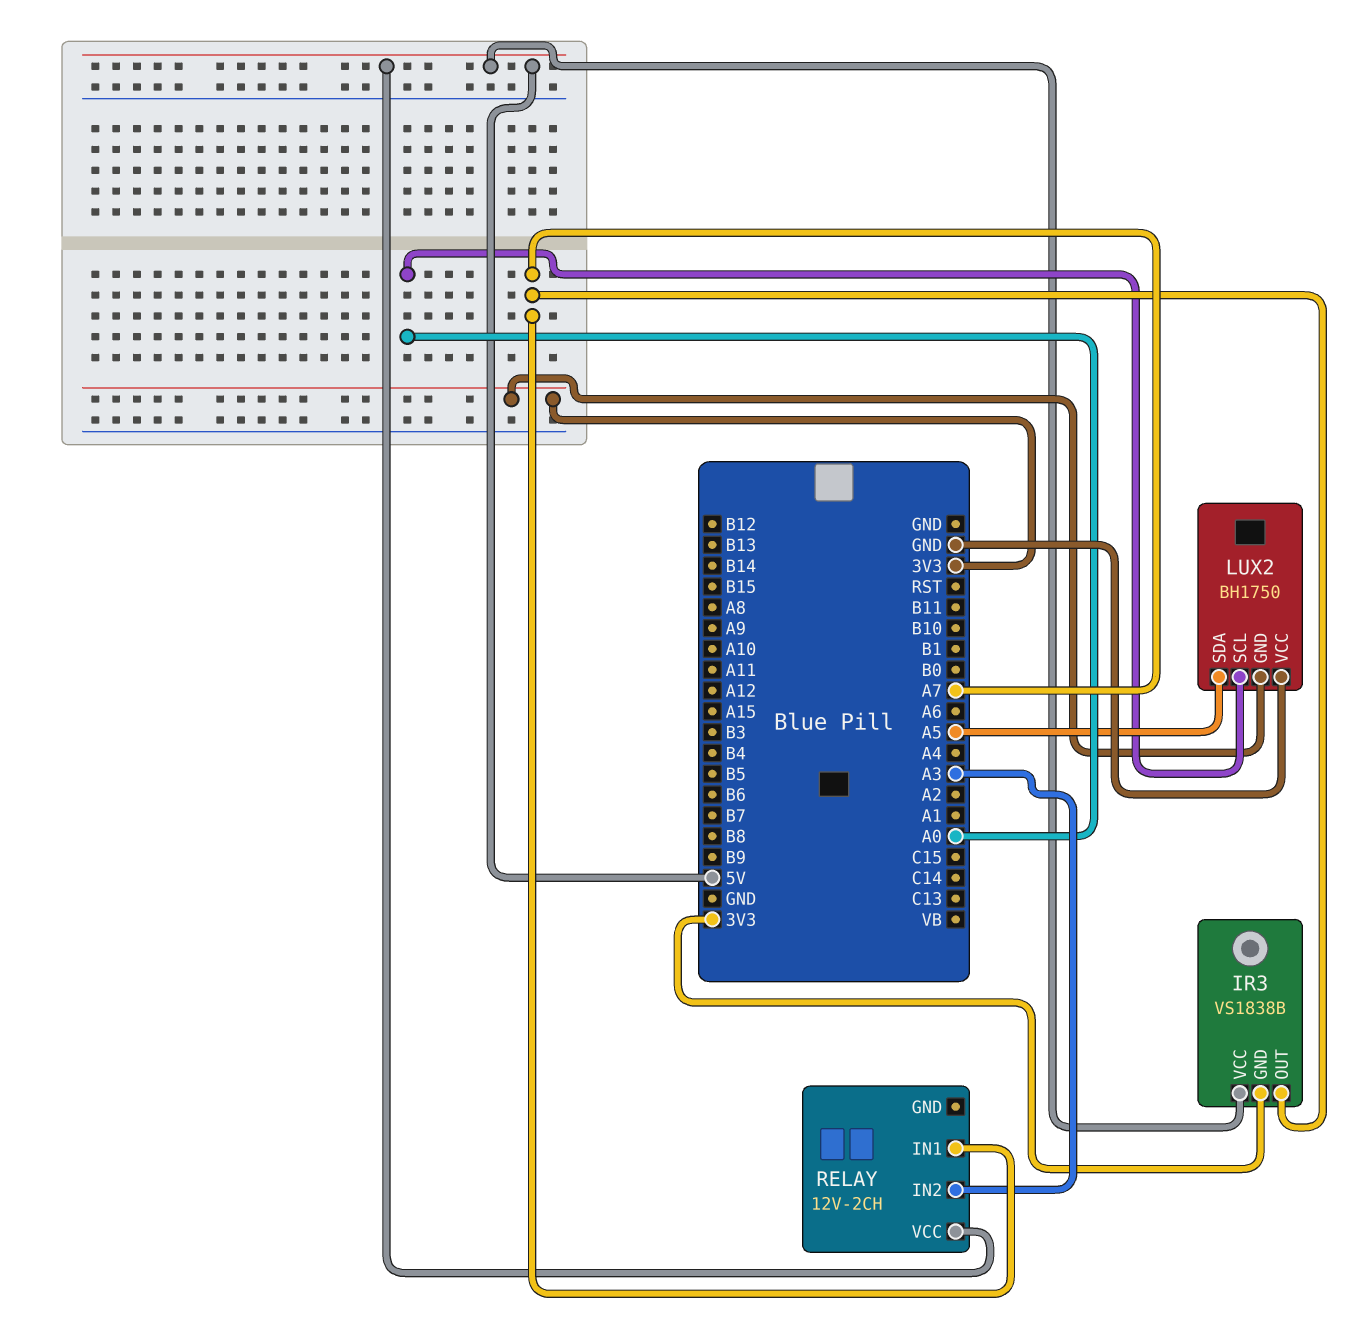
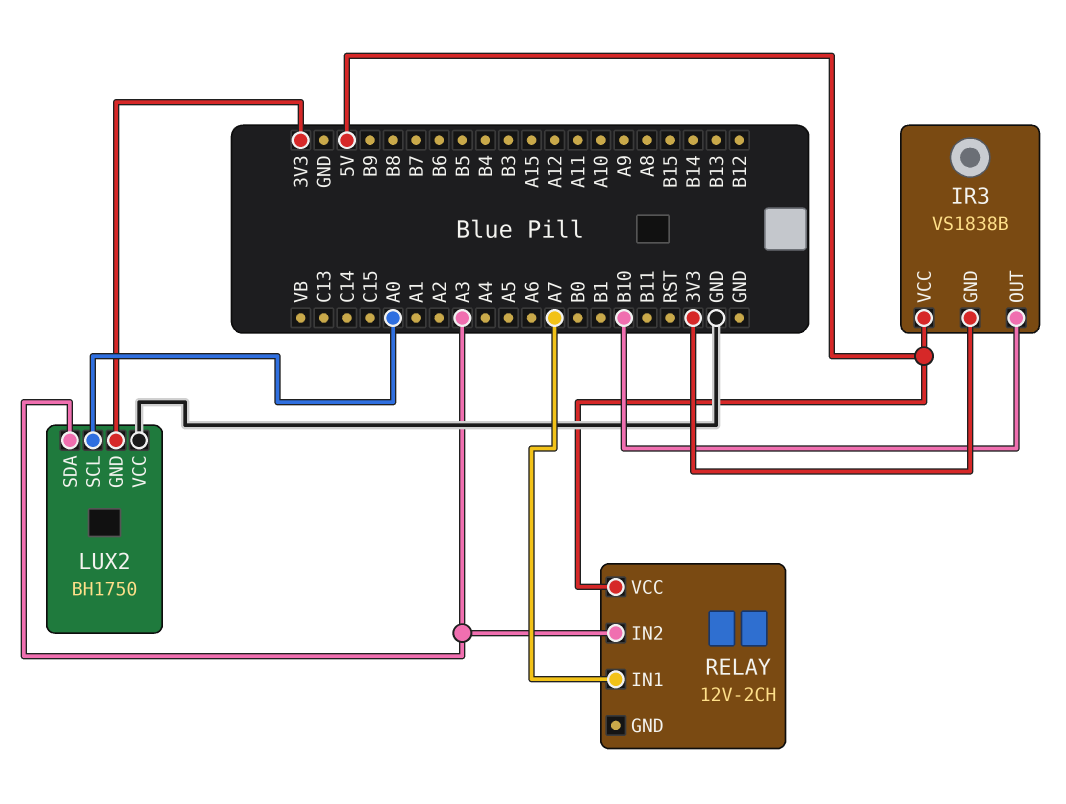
IR3 pin OUT: A7 -> B10
LUX2 pin SDA: A5 -> A3

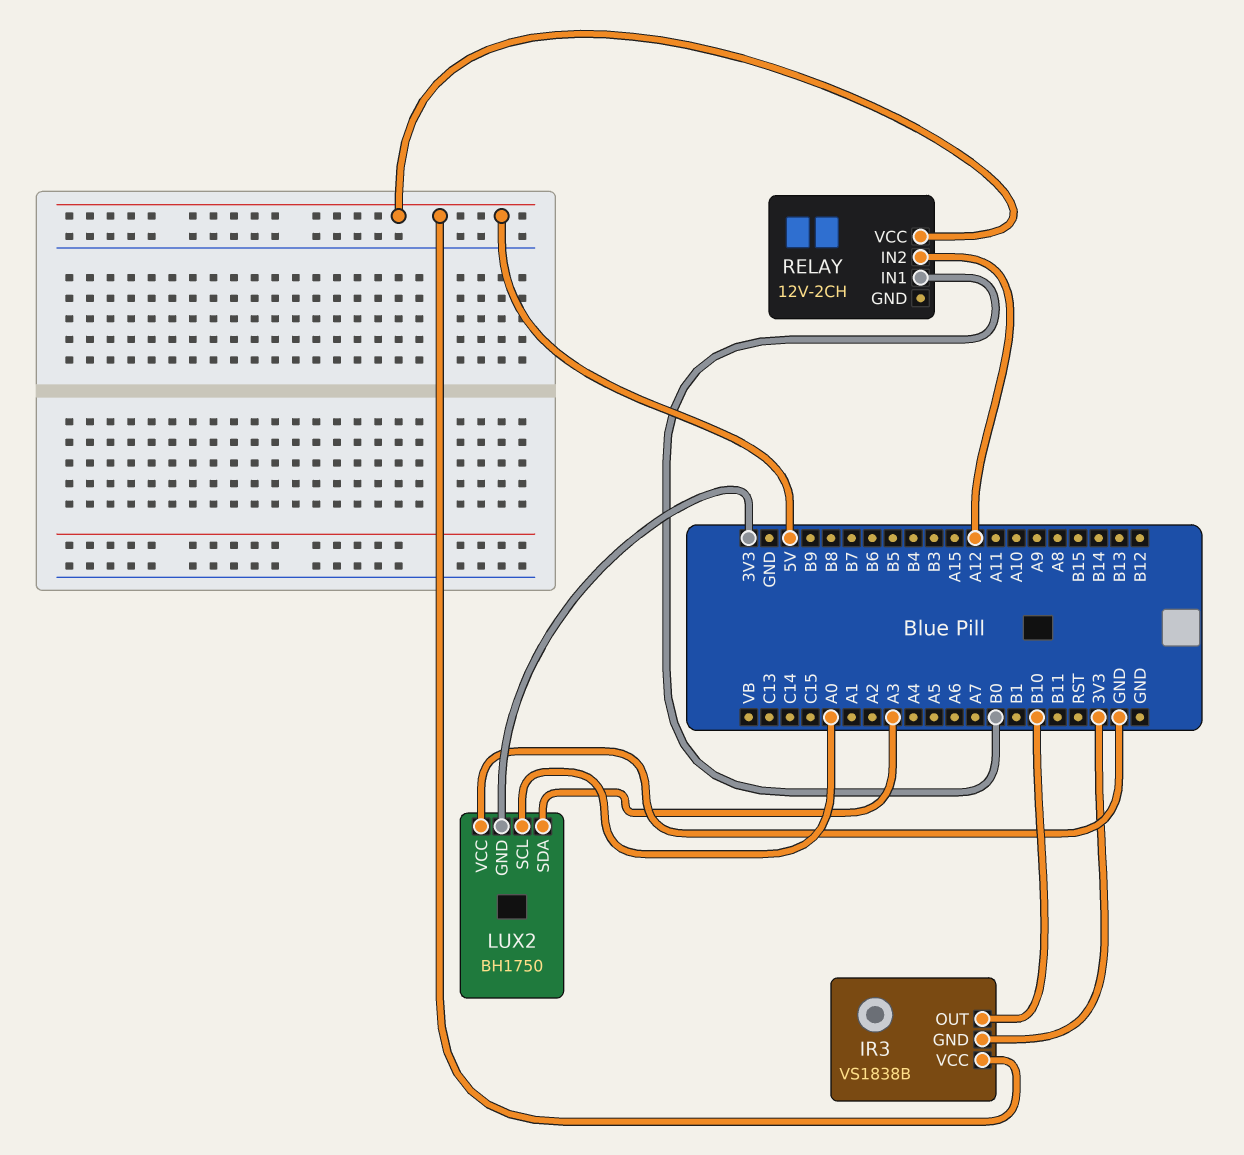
RELAY pin IN1: A7 -> B0
RELAY pin IN2: A3 -> A12

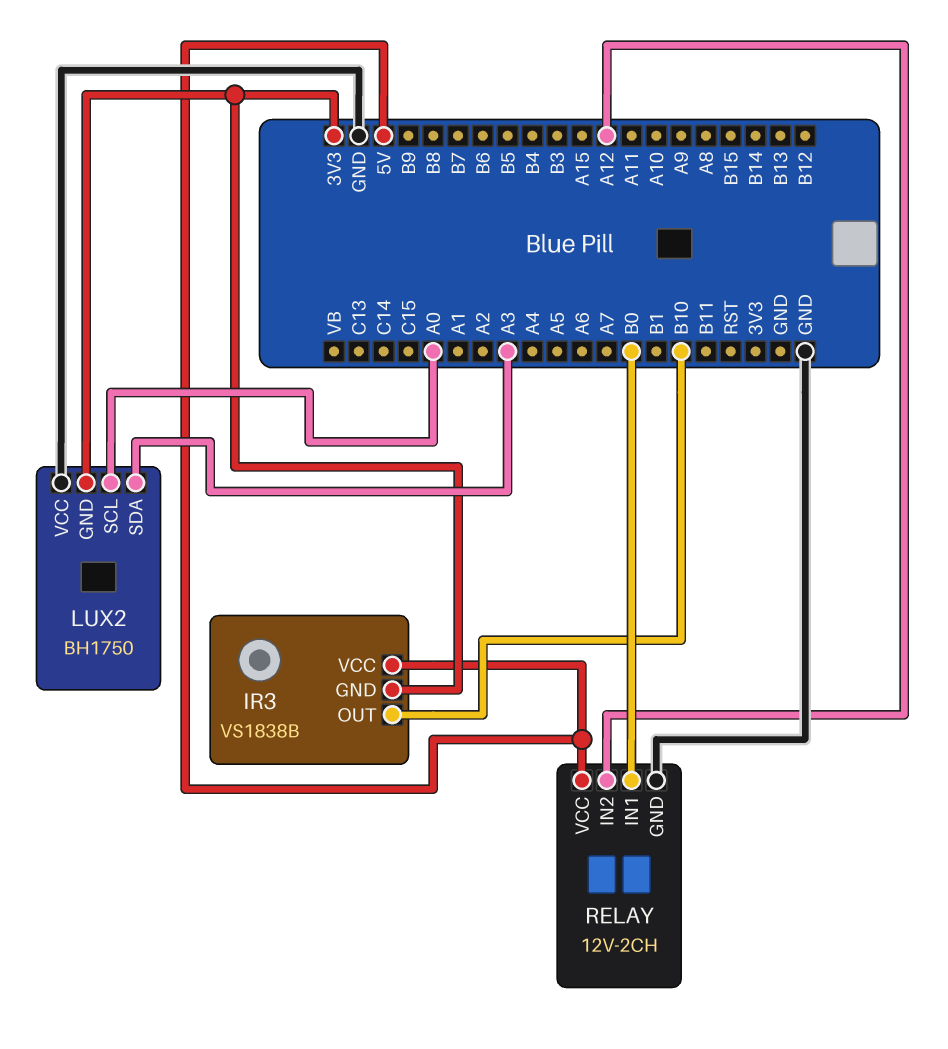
RELAY pin GND: none -> GND

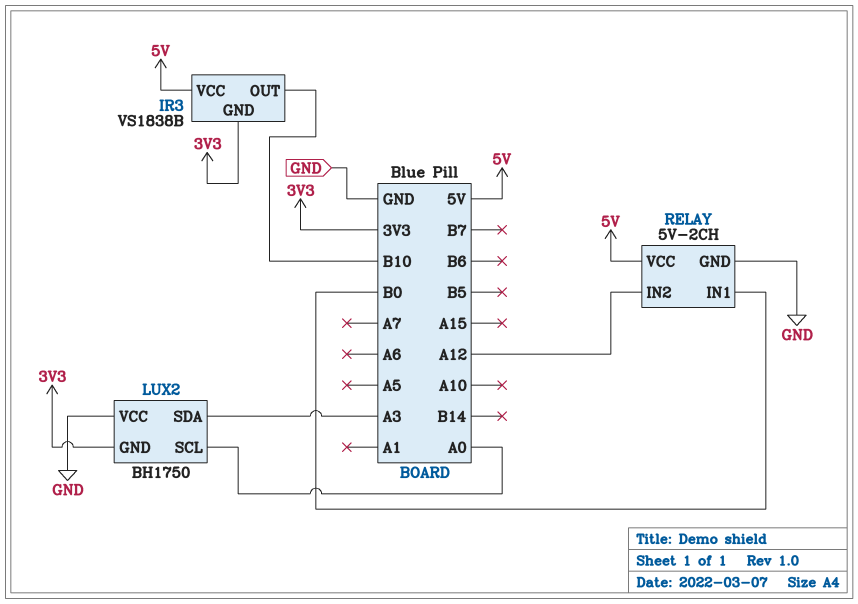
RELAY: 12V-2CH -> 5V-2CH

